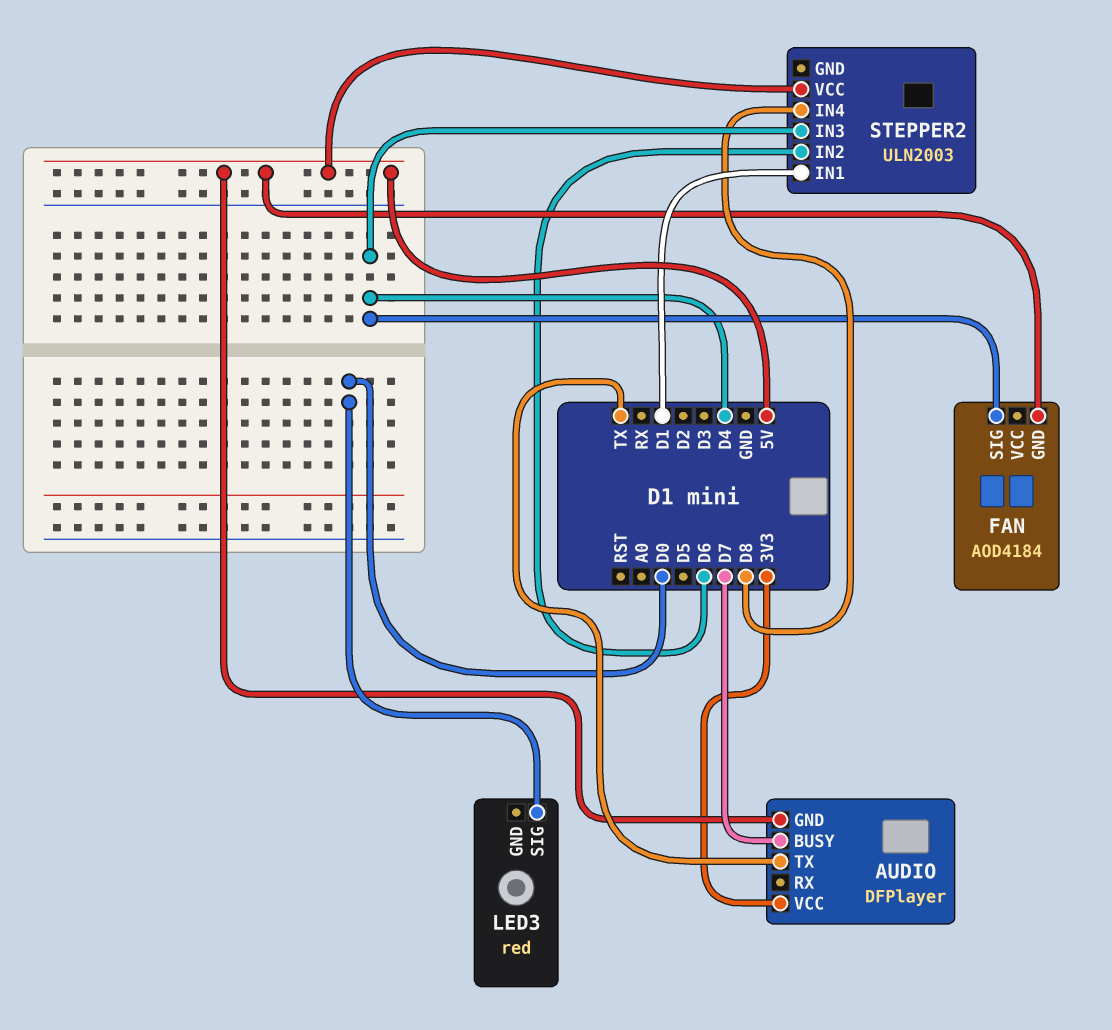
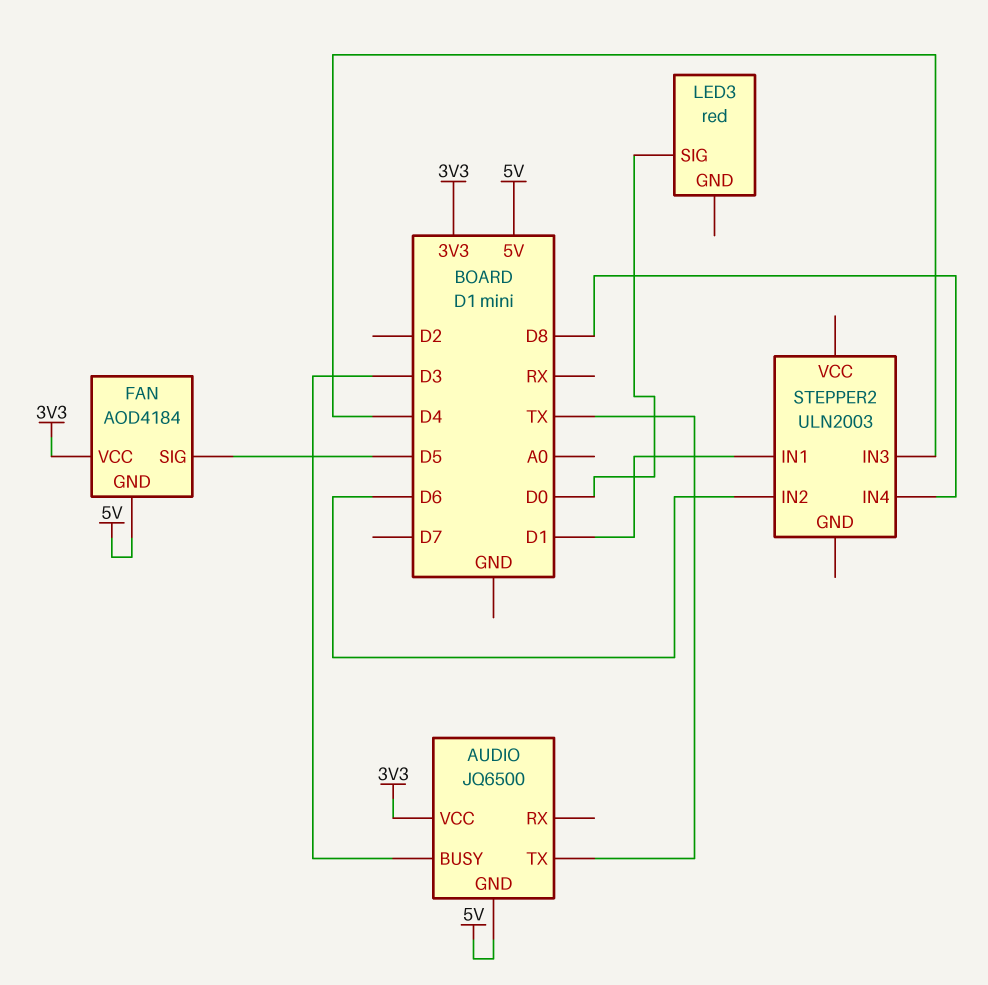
AUDIO: DFPlayer -> JQ6500
AUDIO pin BUSY: D7 -> D3
FAN pin SIG: D4 -> D5
FAN pin VCC: none -> 3V3
STEPPER2 pin VCC: 5V -> none

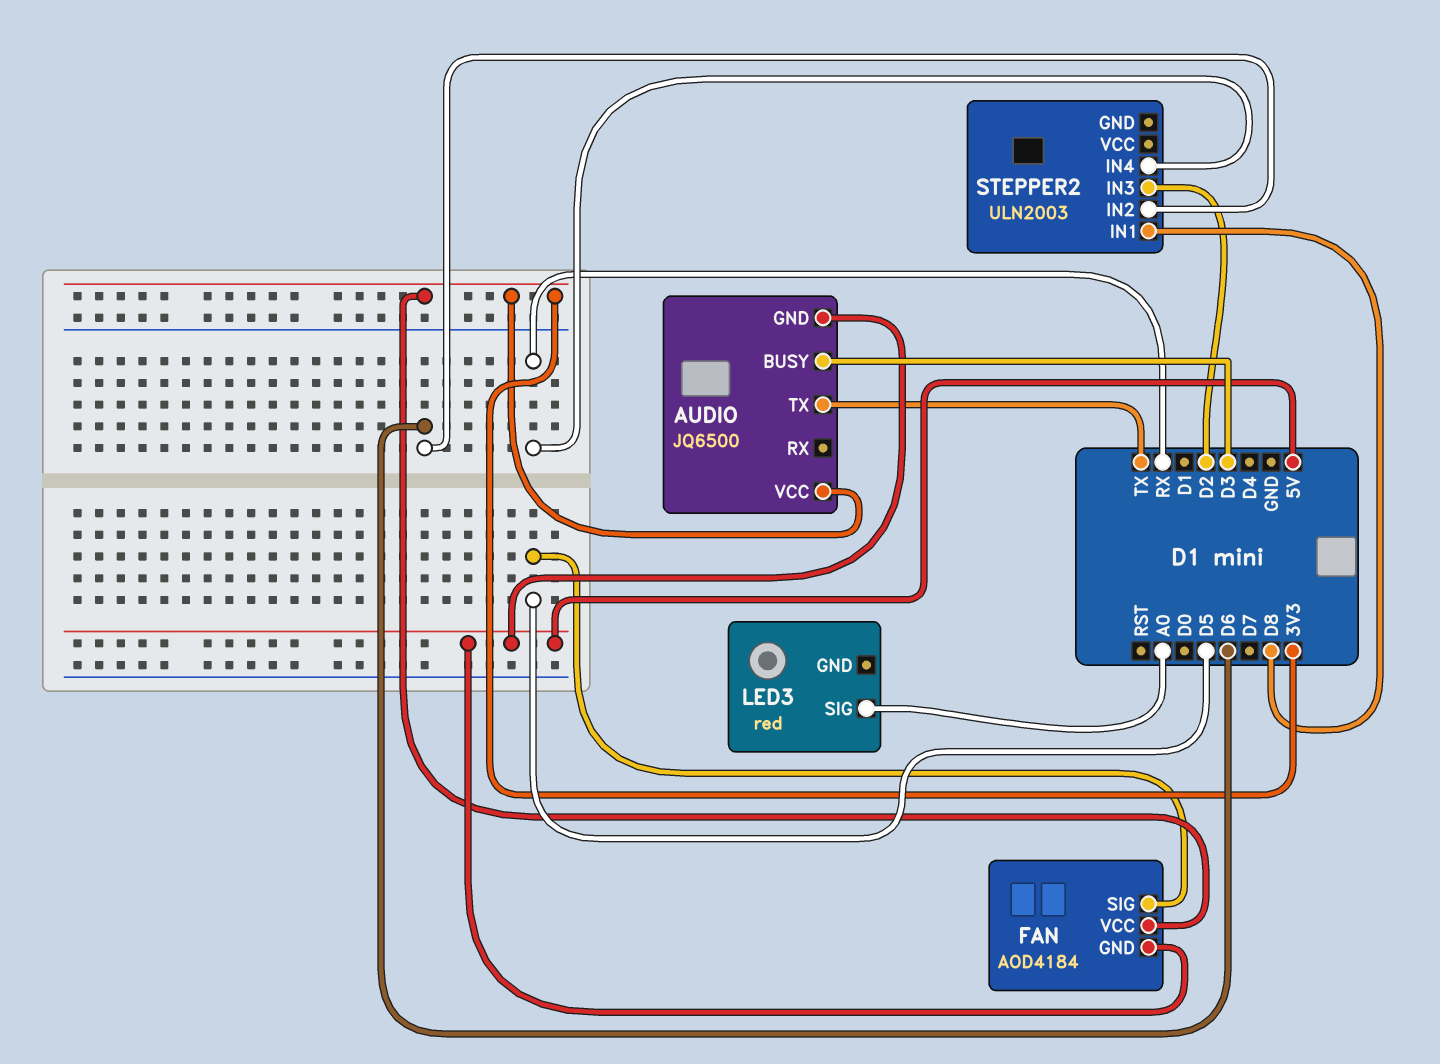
LED3 pin SIG: D0 -> A0
STEPPER2 pin IN1: D1 -> D8
STEPPER2 pin IN3: D4 -> D2
STEPPER2 pin IN4: D8 -> RX

